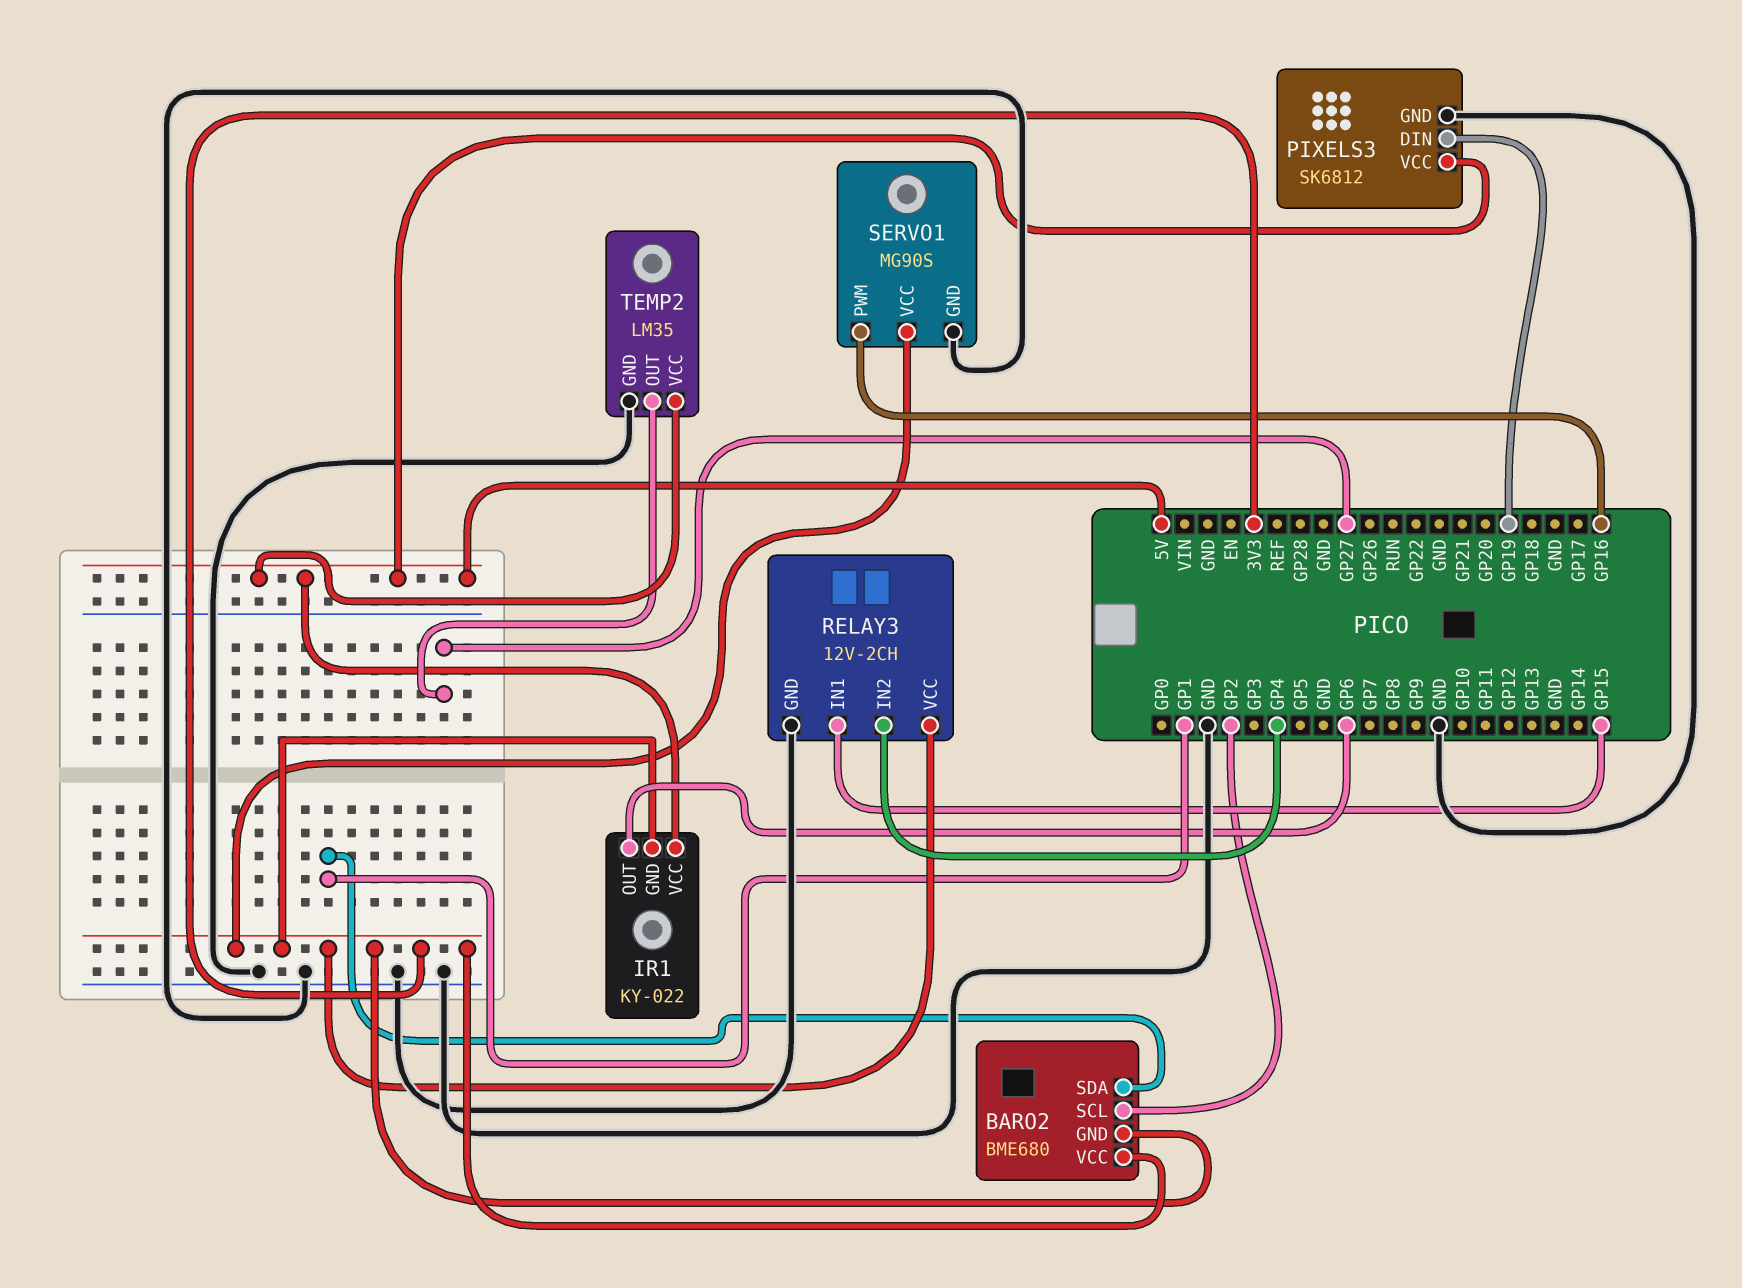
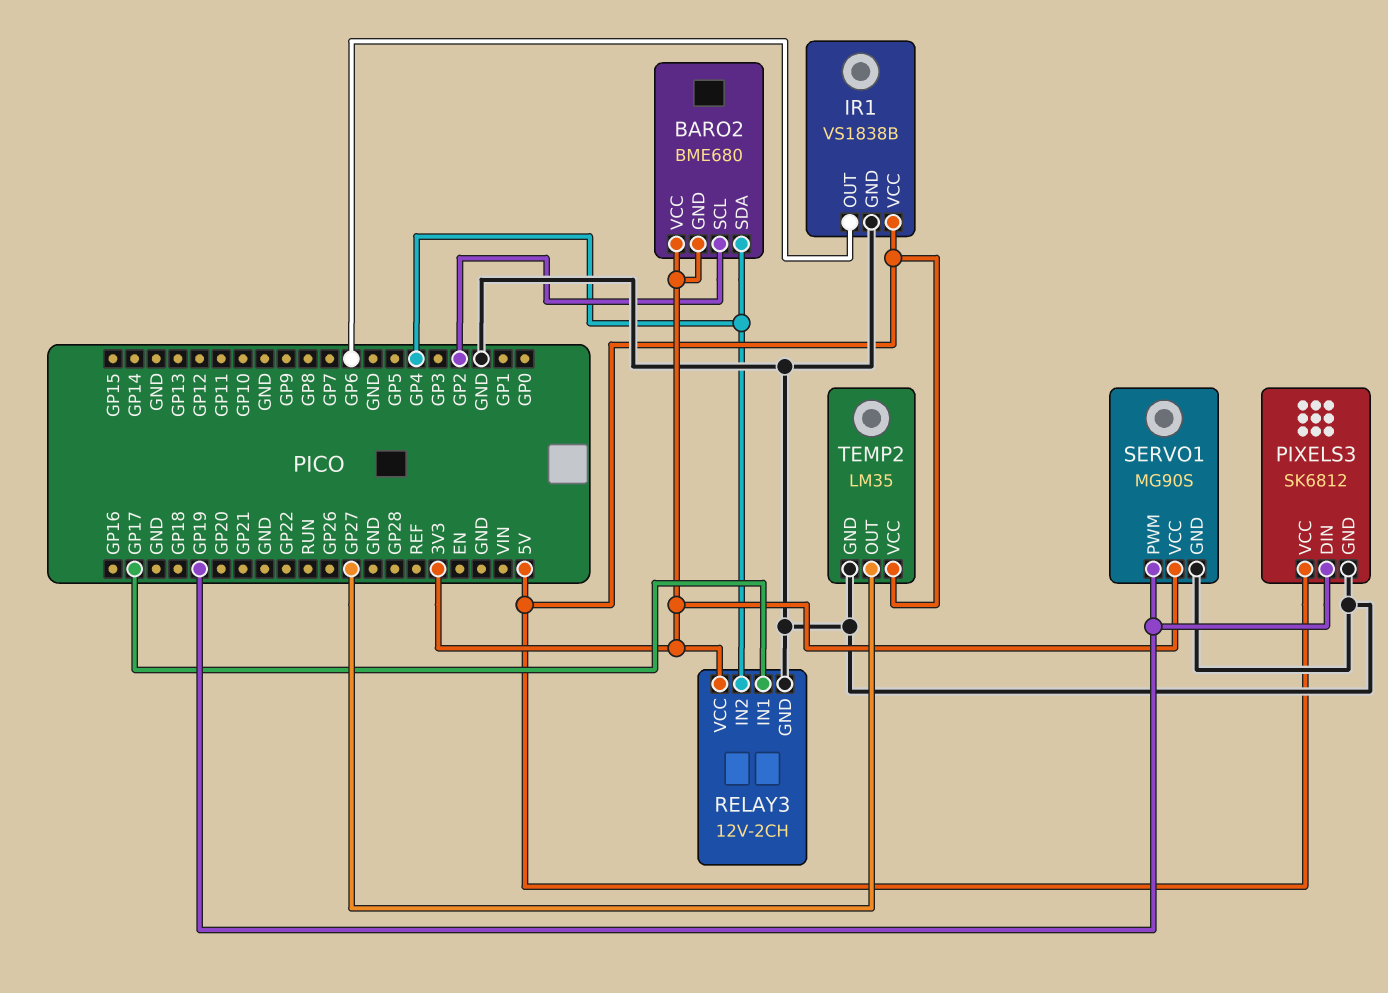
BARO2 pin SDA: GP1 -> GP4
IR1: KY-022 -> VS1838B
IR1 pin GND: 3V3 -> GND
RELAY3 pin IN1: GP15 -> GP17
SERVO1 pin PWM: GP16 -> GP19

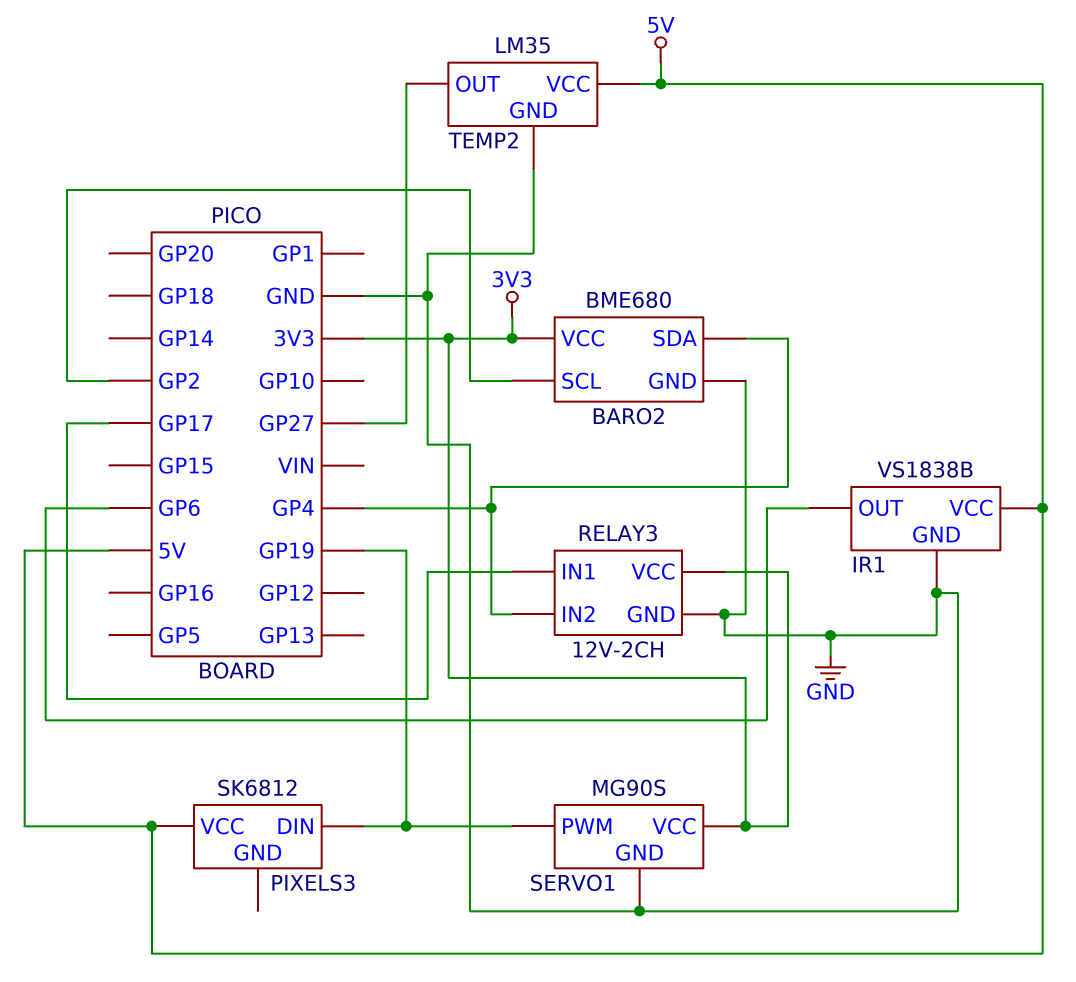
BARO2 pin GND: 3V3 -> GND
PIXELS3 pin GND: GND -> none

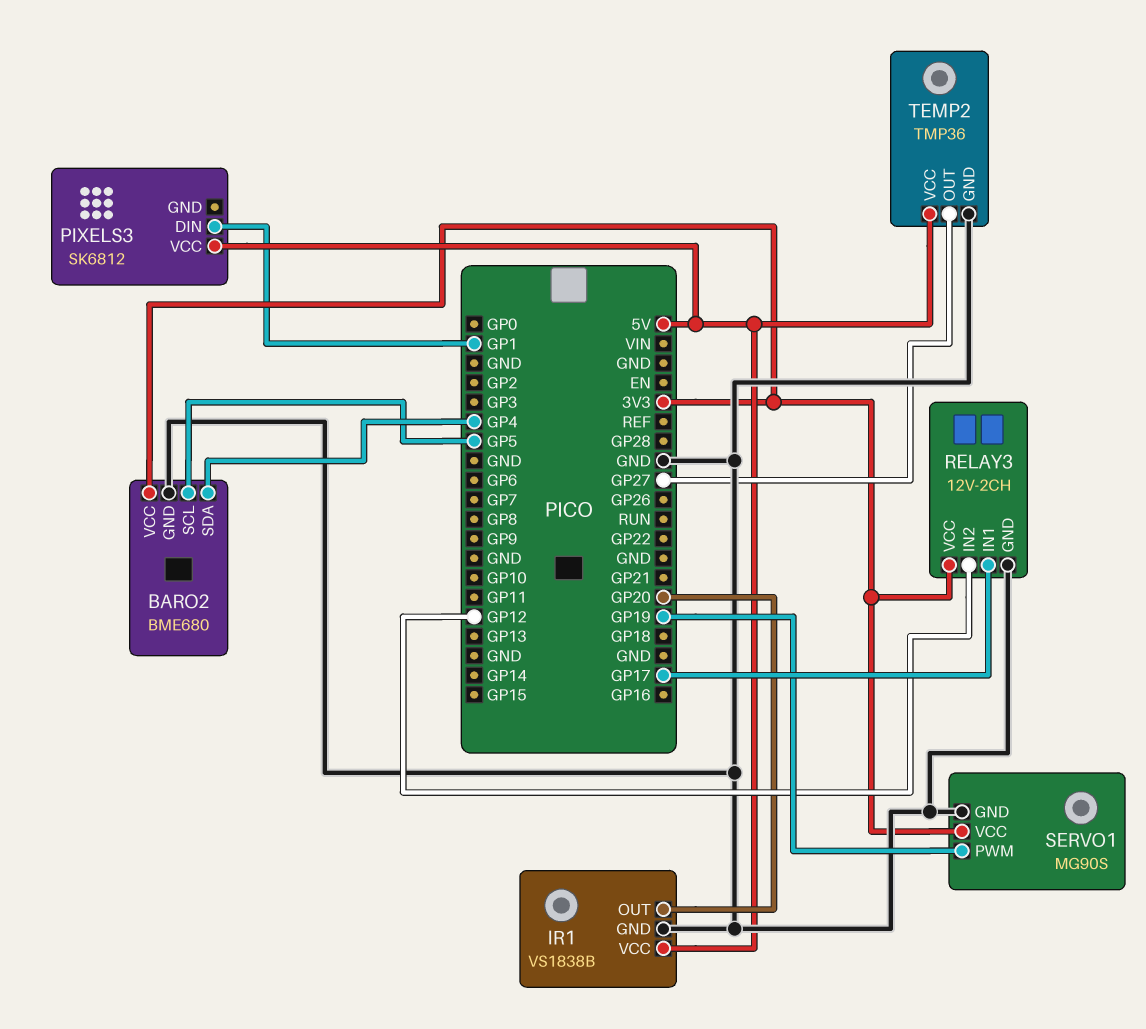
BARO2 pin SCL: GP2 -> GP5
IR1 pin OUT: GP6 -> GP20
PIXELS3 pin DIN: GP19 -> GP1
RELAY3 pin IN2: GP4 -> GP12
TEMP2: LM35 -> TMP36

